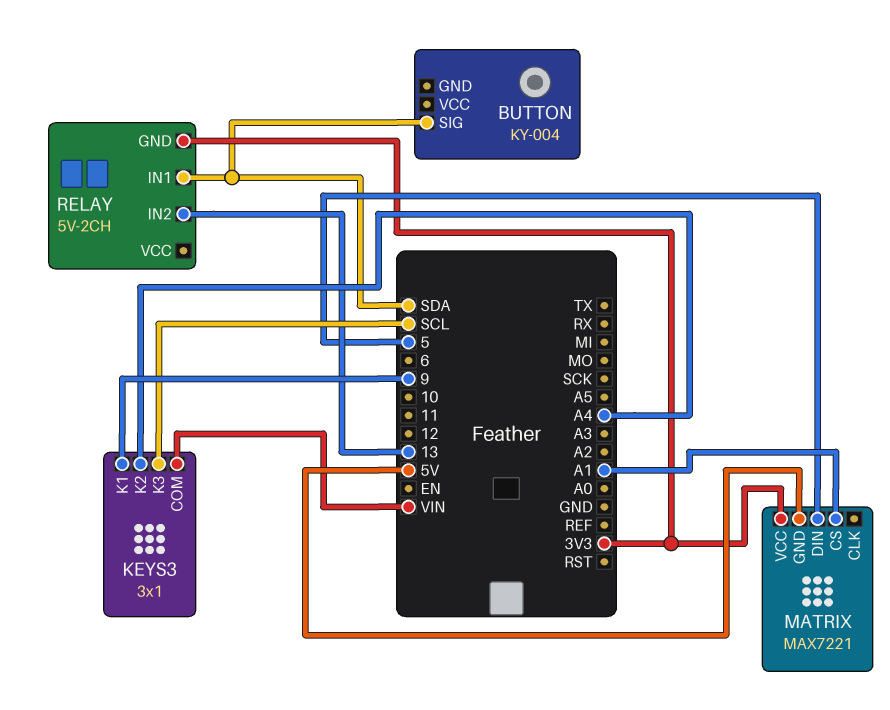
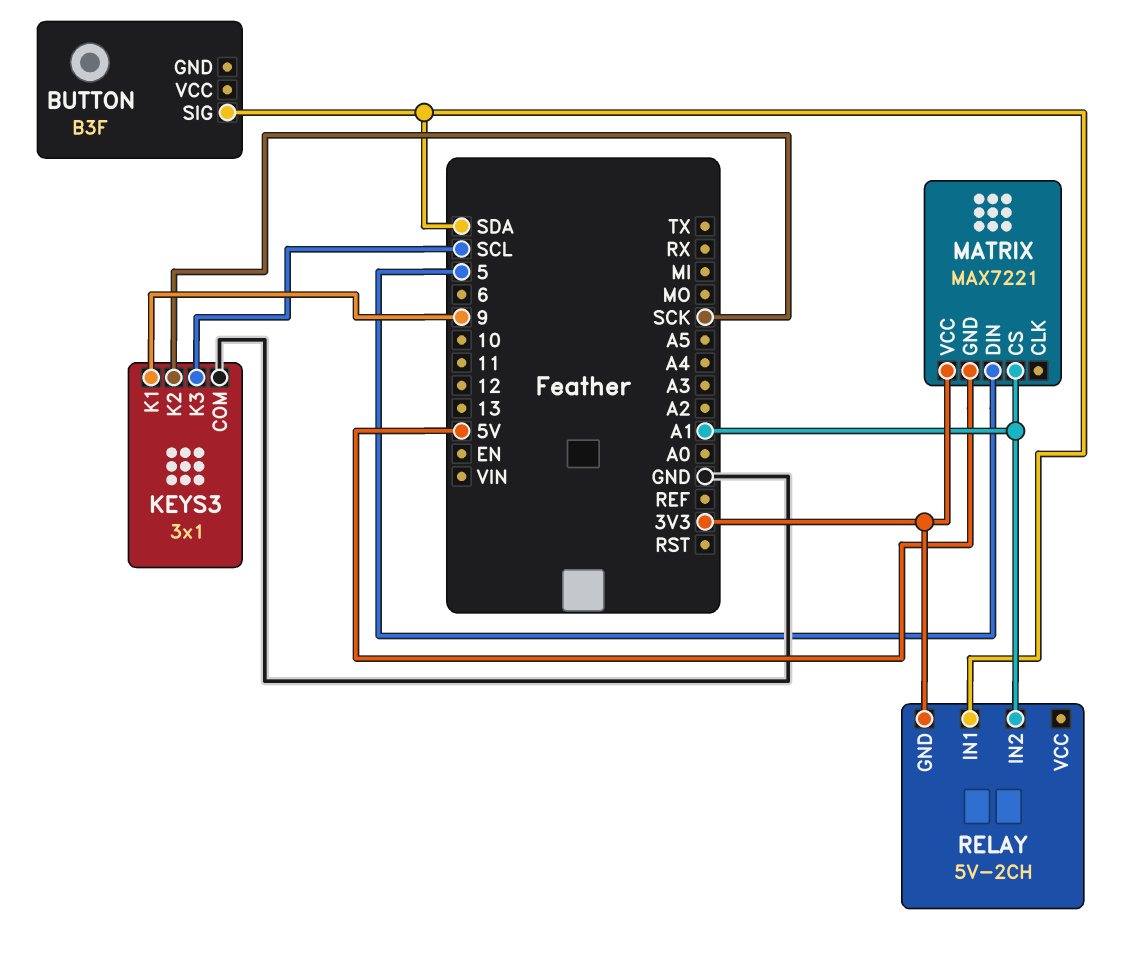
BUTTON: KY-004 -> B3F
KEYS3 pin COM: VIN -> GND
KEYS3 pin K2: A4 -> SCK
RELAY pin IN2: 13 -> A1

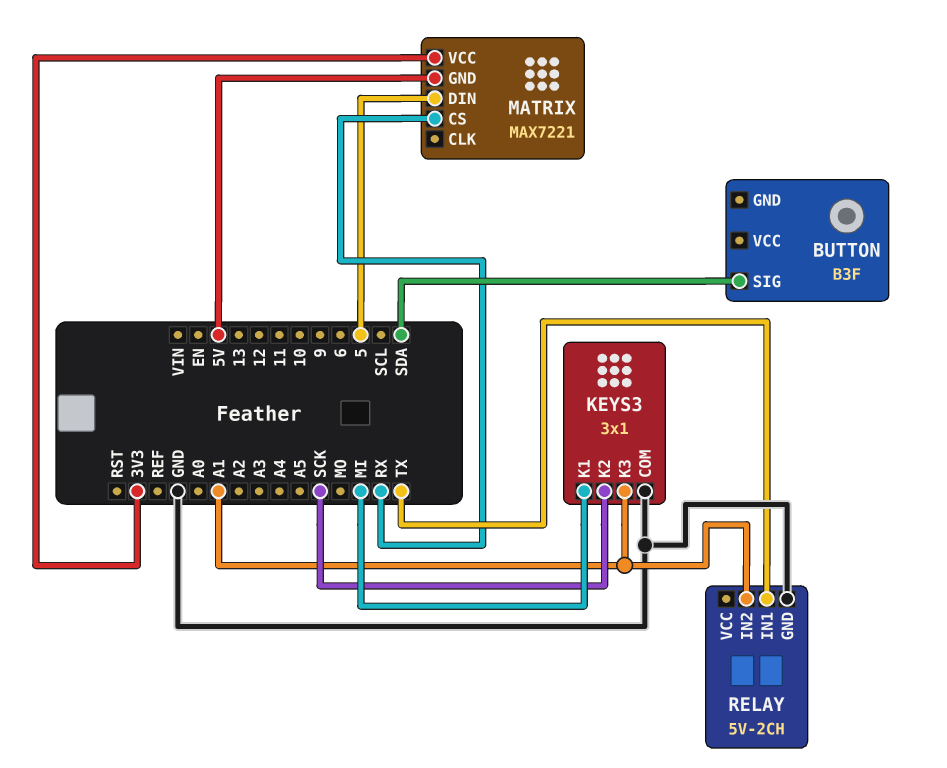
KEYS3 pin K1: 9 -> MI
KEYS3 pin K3: SCL -> A1
MATRIX pin CS: A1 -> RX
RELAY pin GND: 3V3 -> GND
RELAY pin IN1: SDA -> TX

